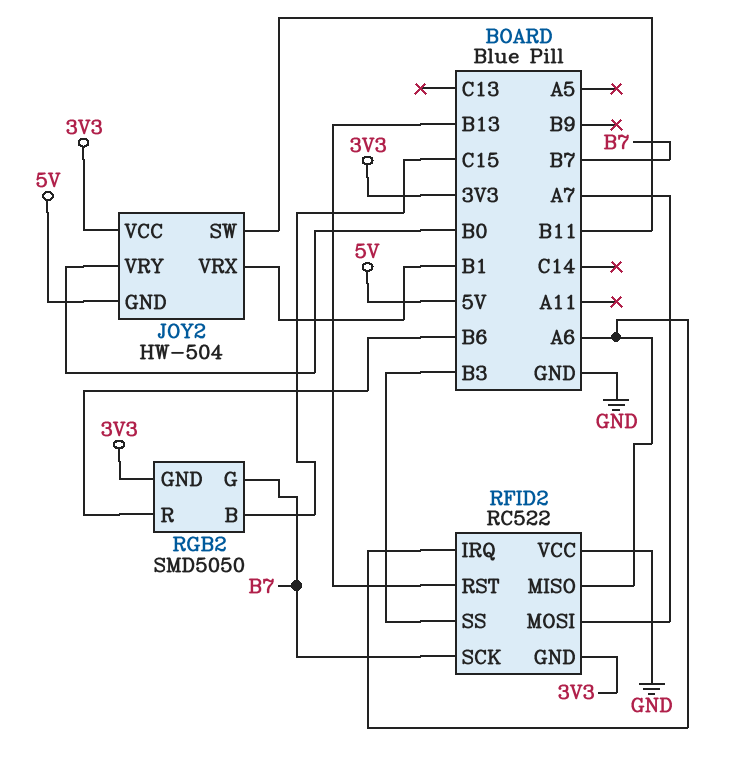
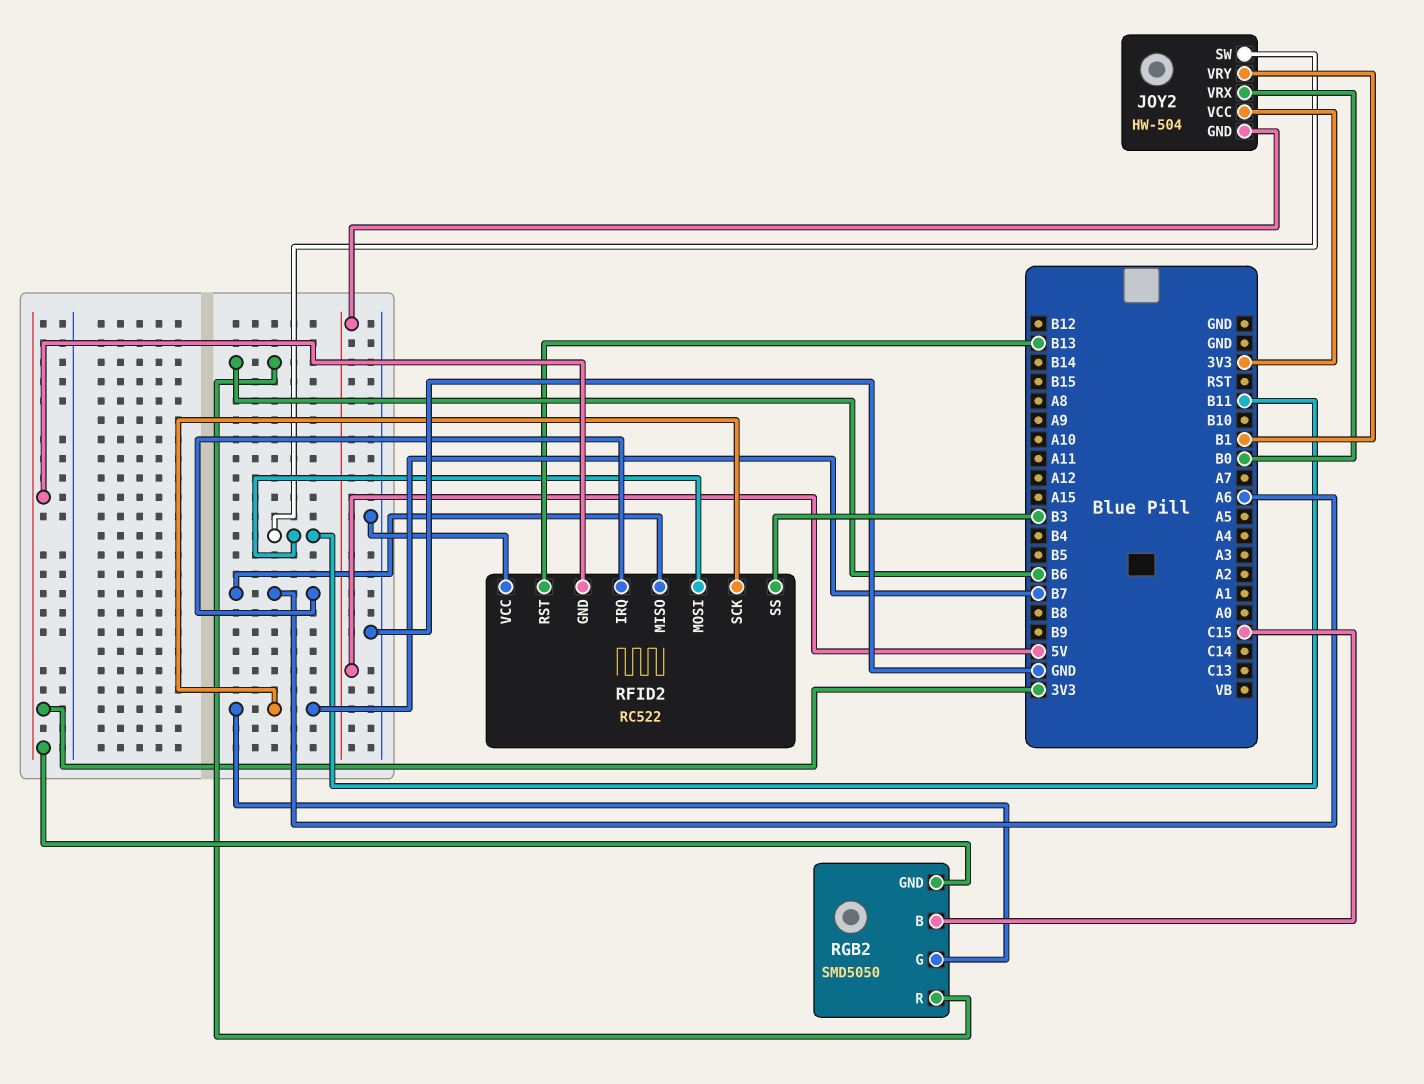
JOY2 pin VRX: B1 -> B0
JOY2 pin VRY: B0 -> B1
RFID2 pin MOSI: A7 -> B11

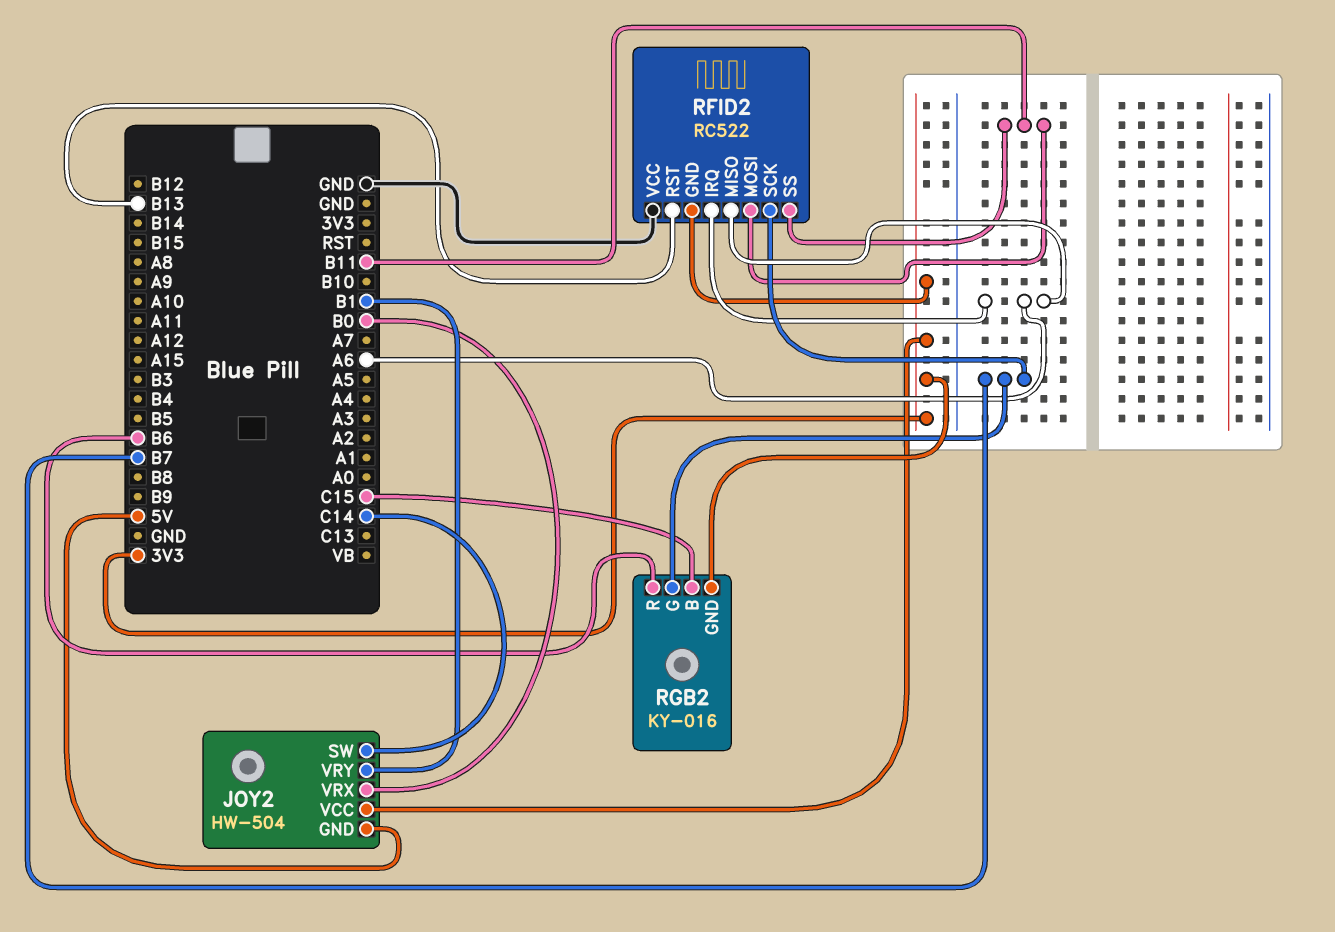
JOY2 pin SW: B11 -> C14
RFID2 pin SS: B3 -> B11
RGB2: SMD5050 -> KY-016

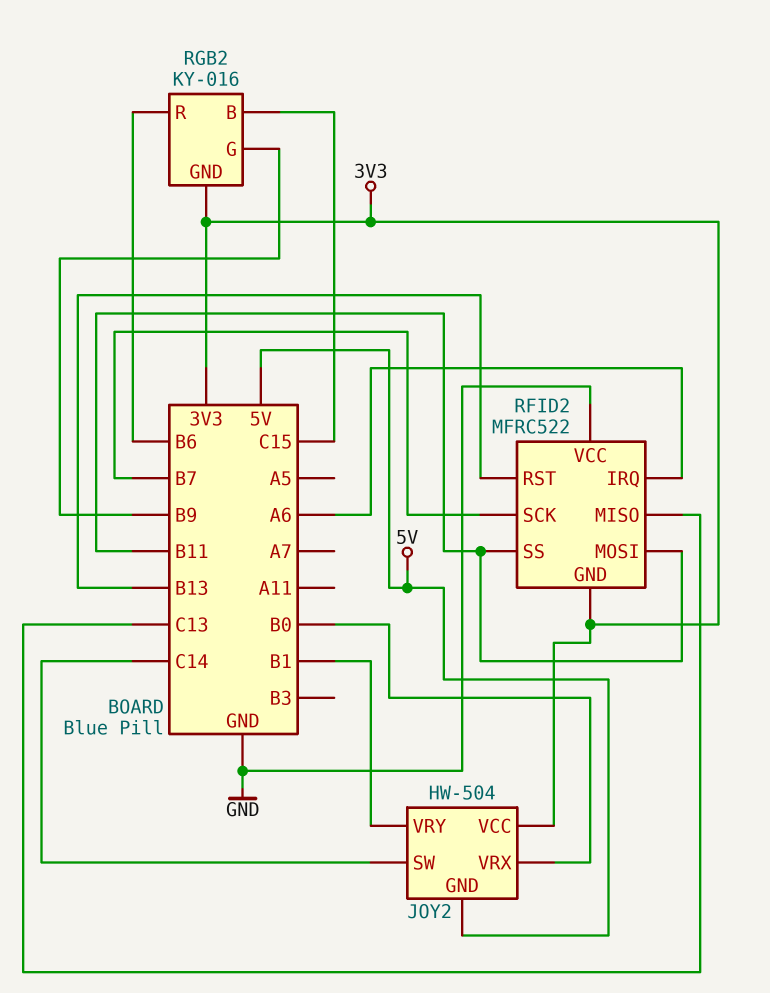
RFID2: RC522 -> MFRC522
RFID2 pin MISO: A6 -> C13
RGB2 pin G: B7 -> B9

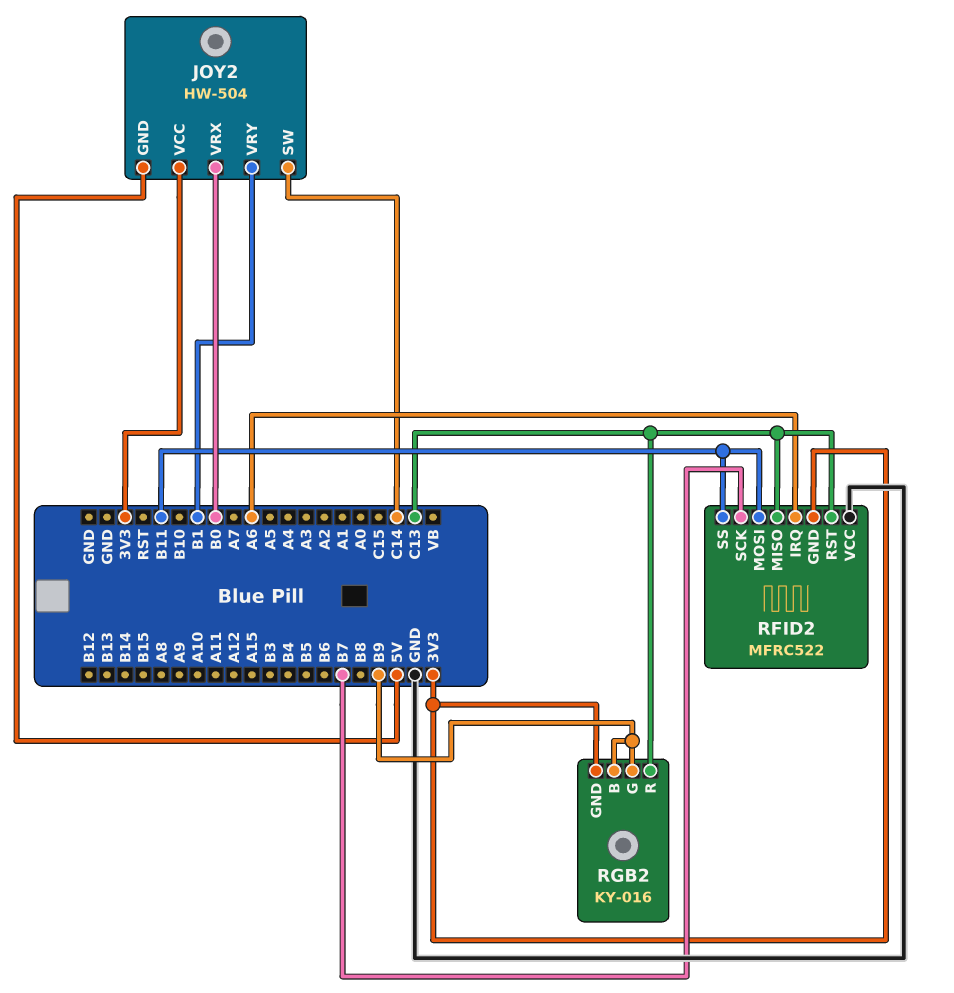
RFID2 pin RST: B13 -> C13
RGB2 pin B: C15 -> B9
RGB2 pin R: B6 -> C13

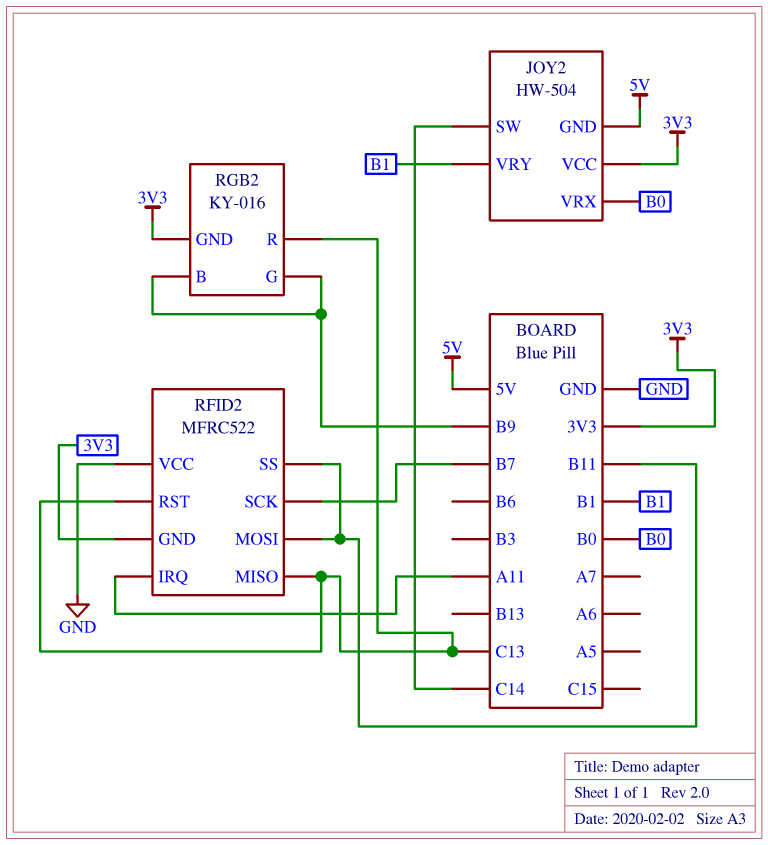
RFID2 pin IRQ: A6 -> A11

